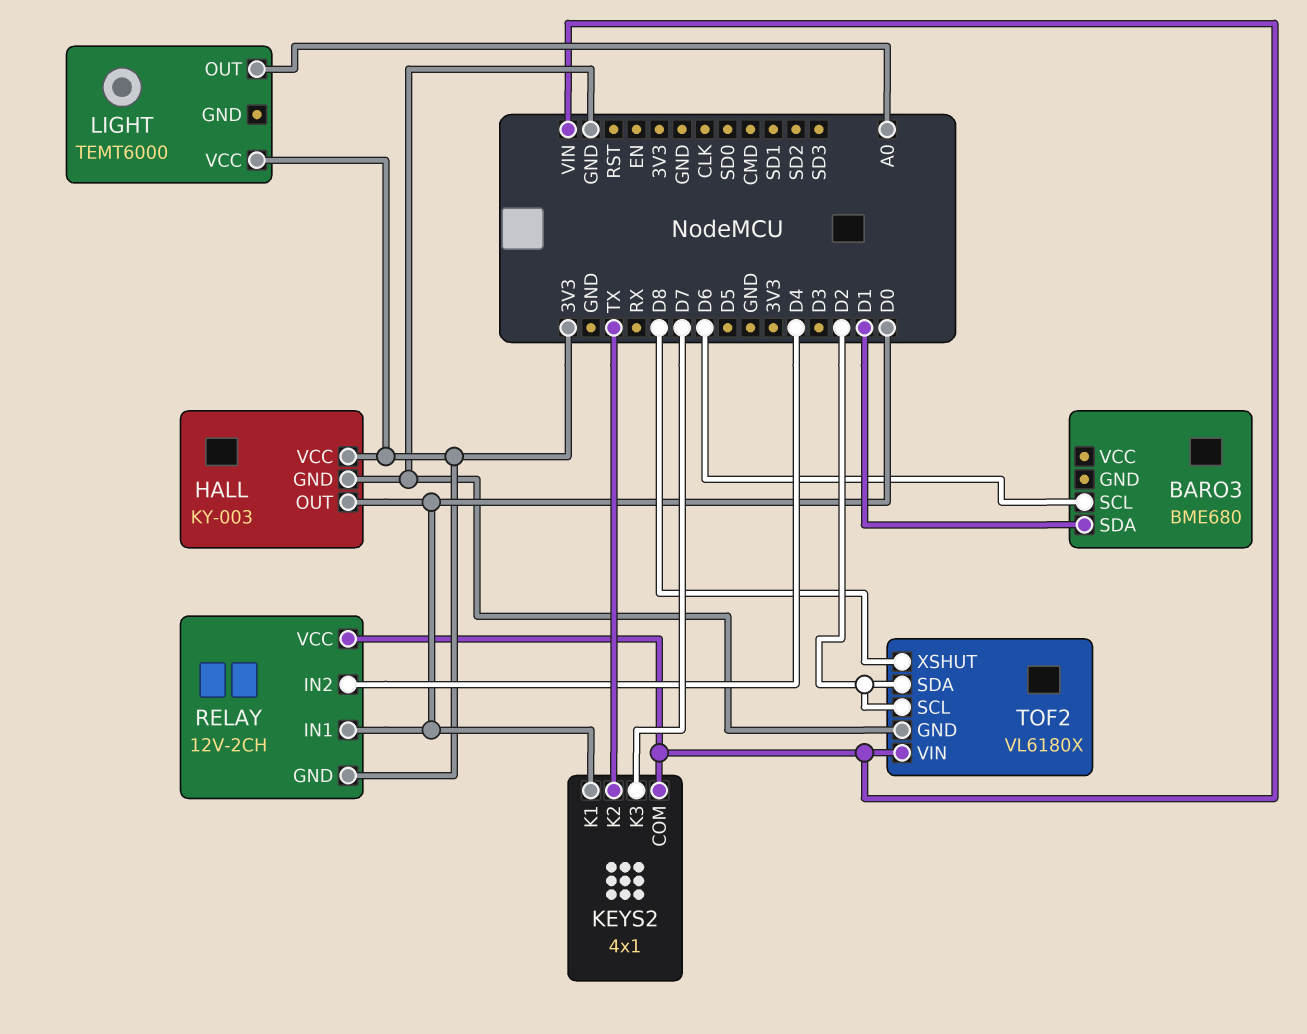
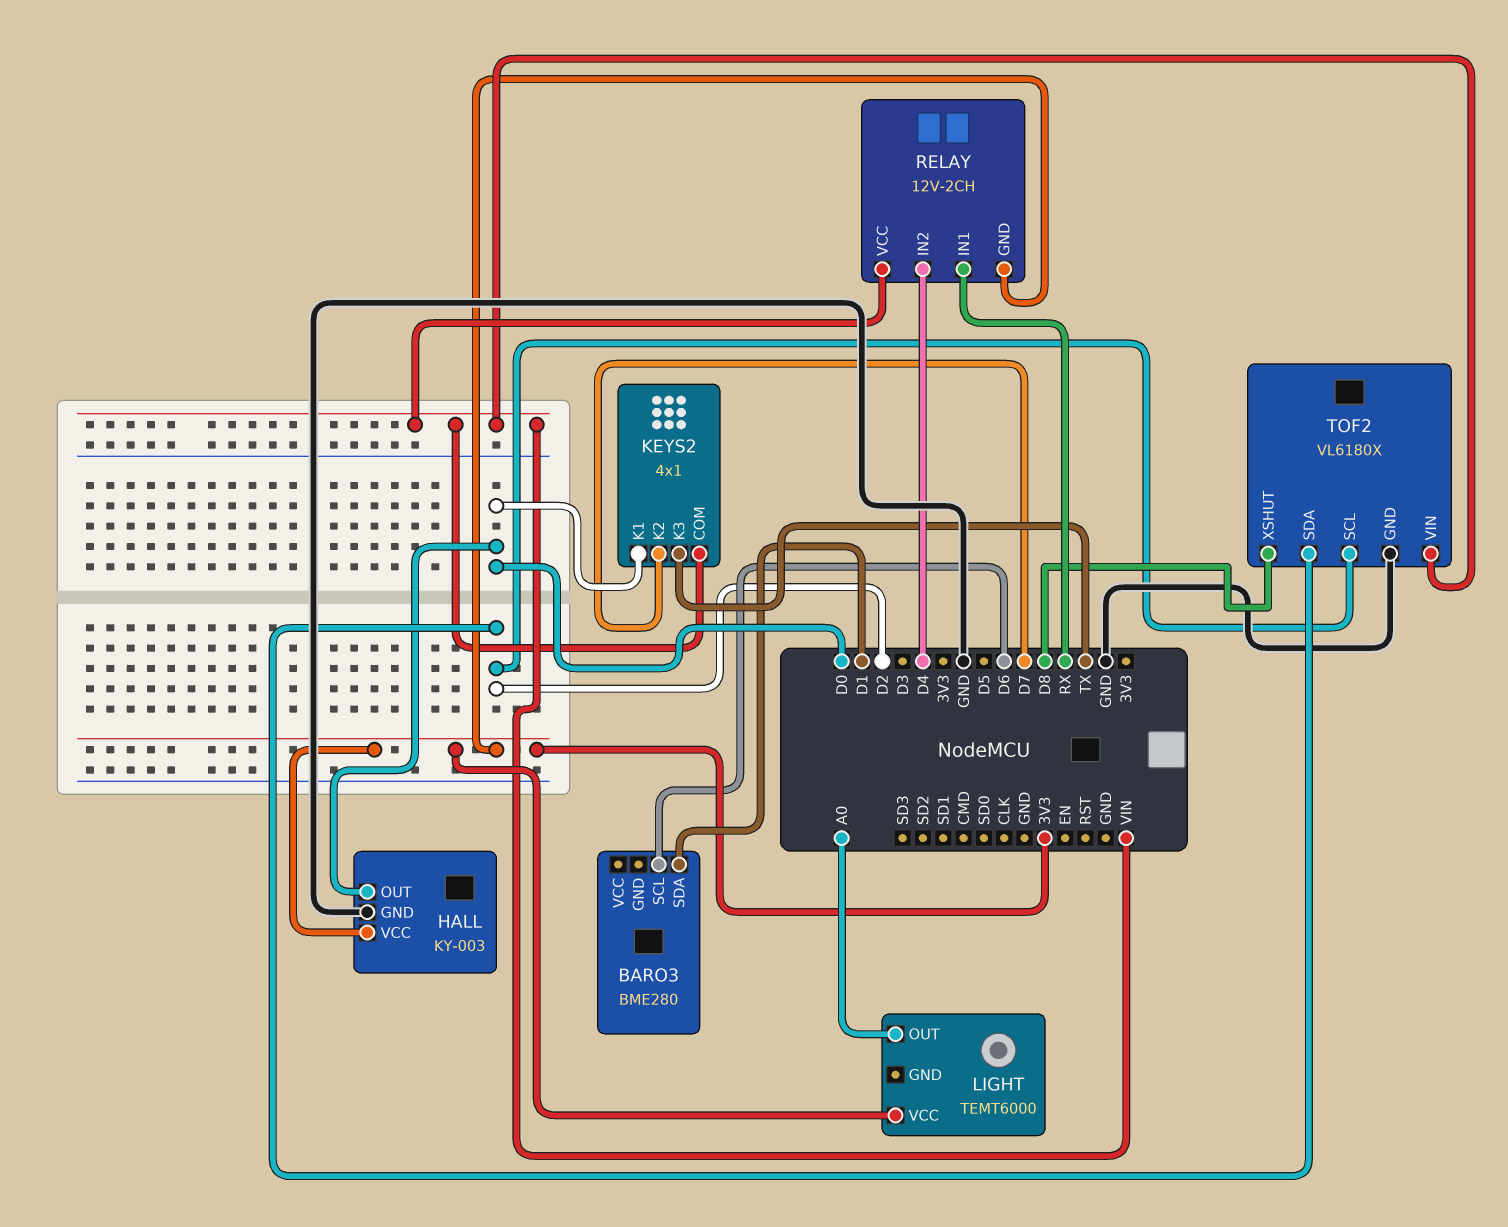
BARO3: BME680 -> BME280
KEYS2 pin K2: TX -> D7
KEYS2 pin K3: D7 -> TX
RELAY pin IN1: D0 -> RX

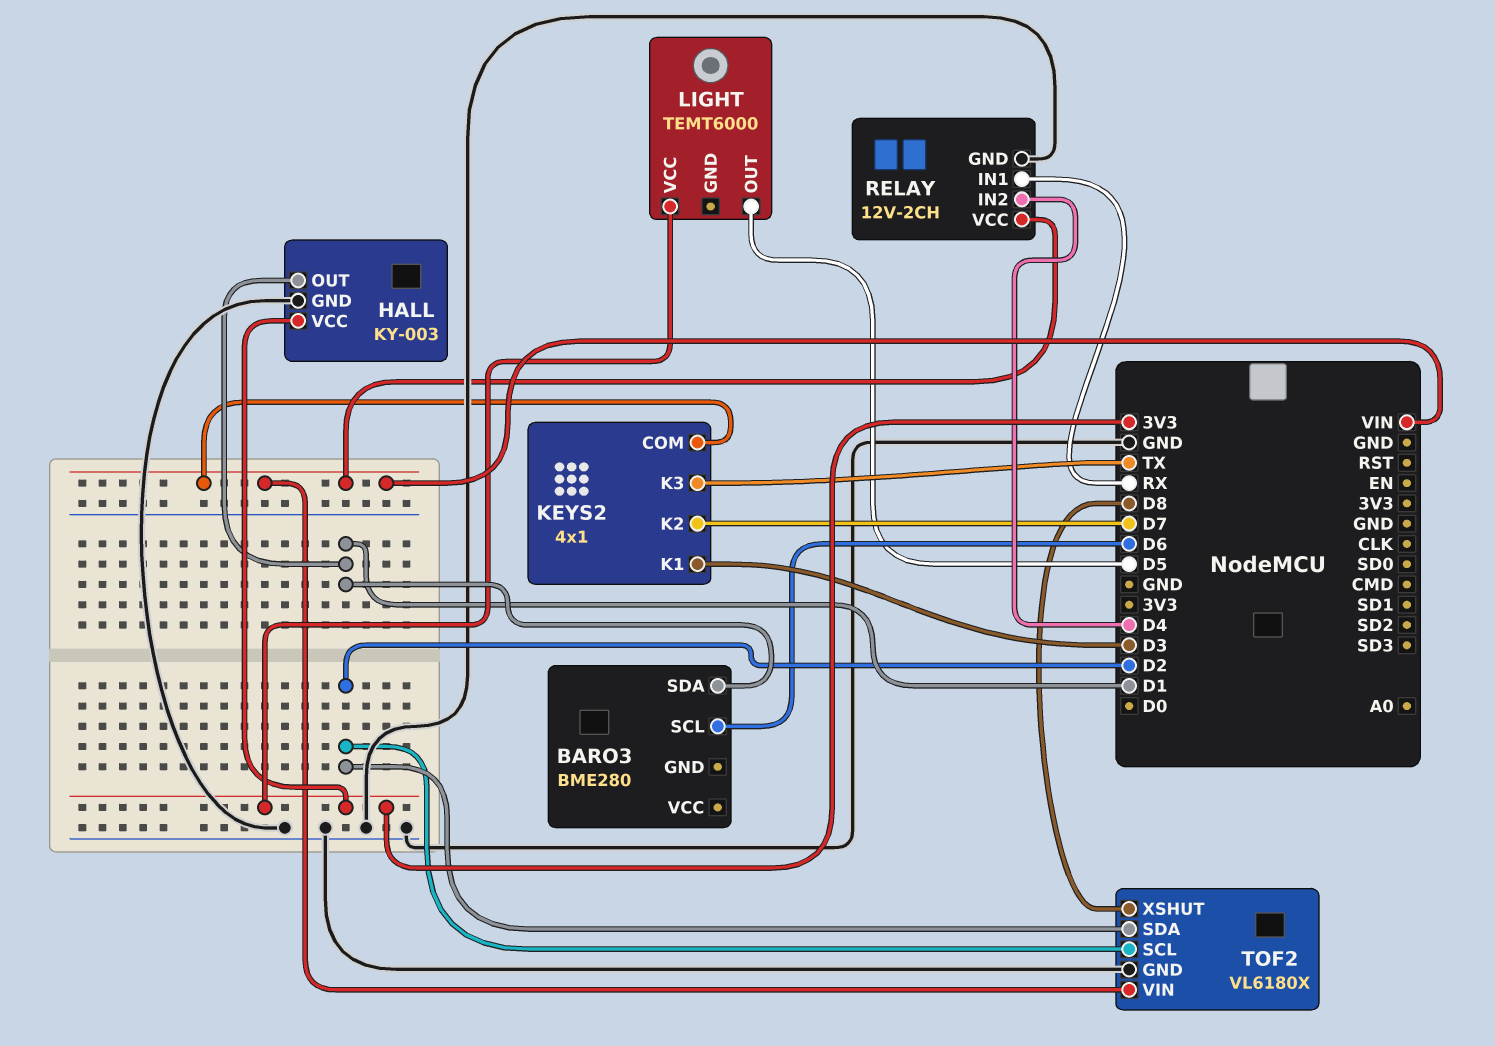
HALL pin OUT: D0 -> D1
KEYS2 pin K1: D0 -> D3
LIGHT pin OUT: A0 -> D5
RELAY pin GND: 3V3 -> GND

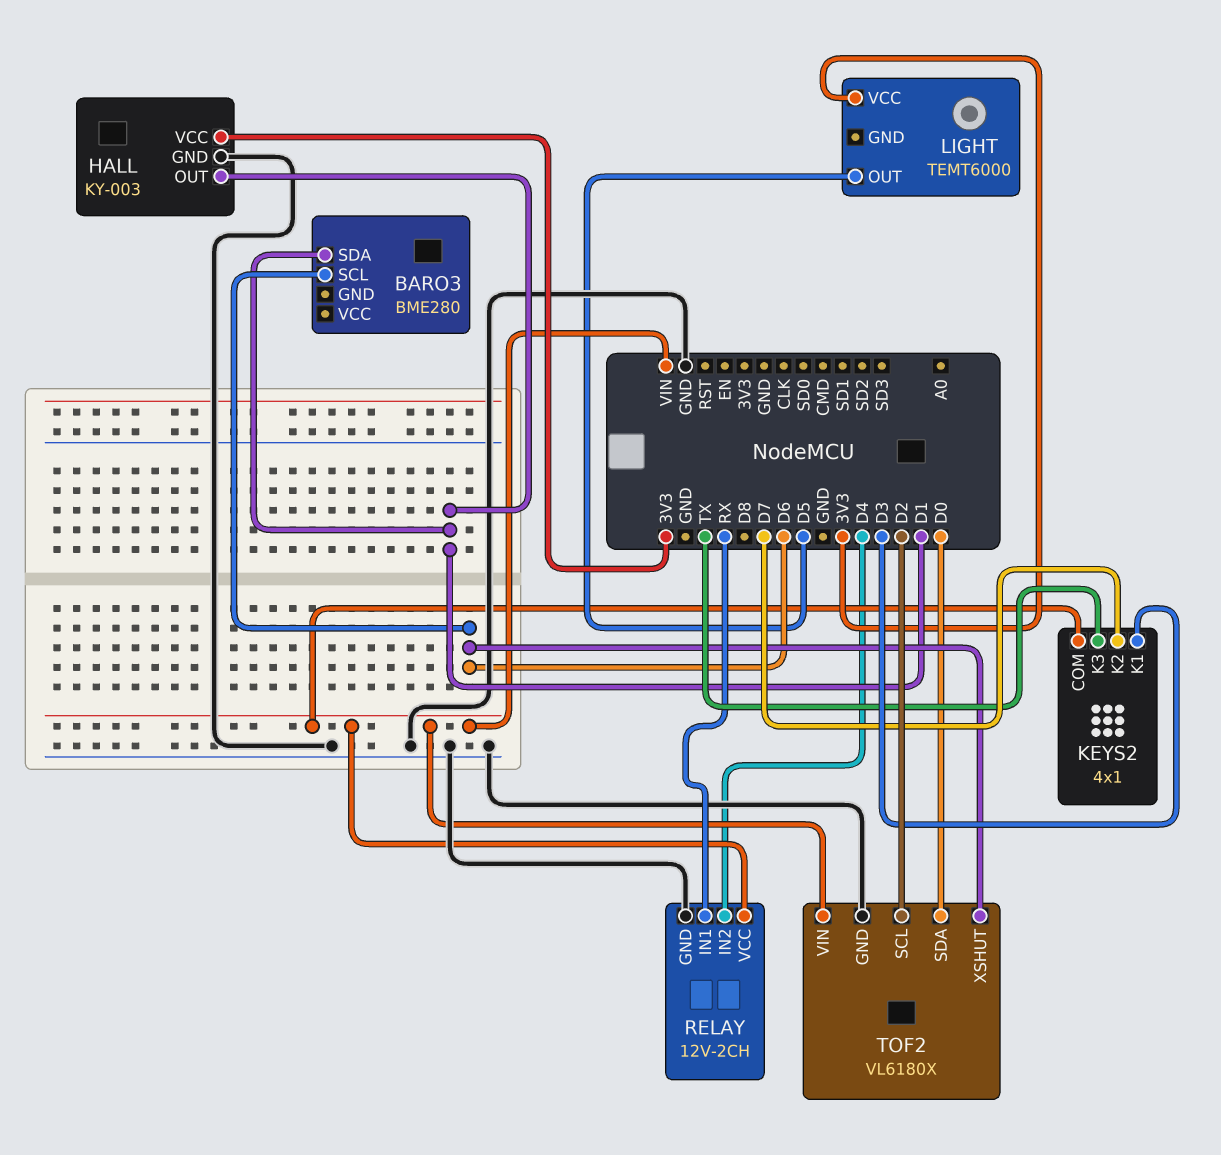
TOF2 pin SDA: D2 -> D0
TOF2 pin XSHUT: D8 -> D6

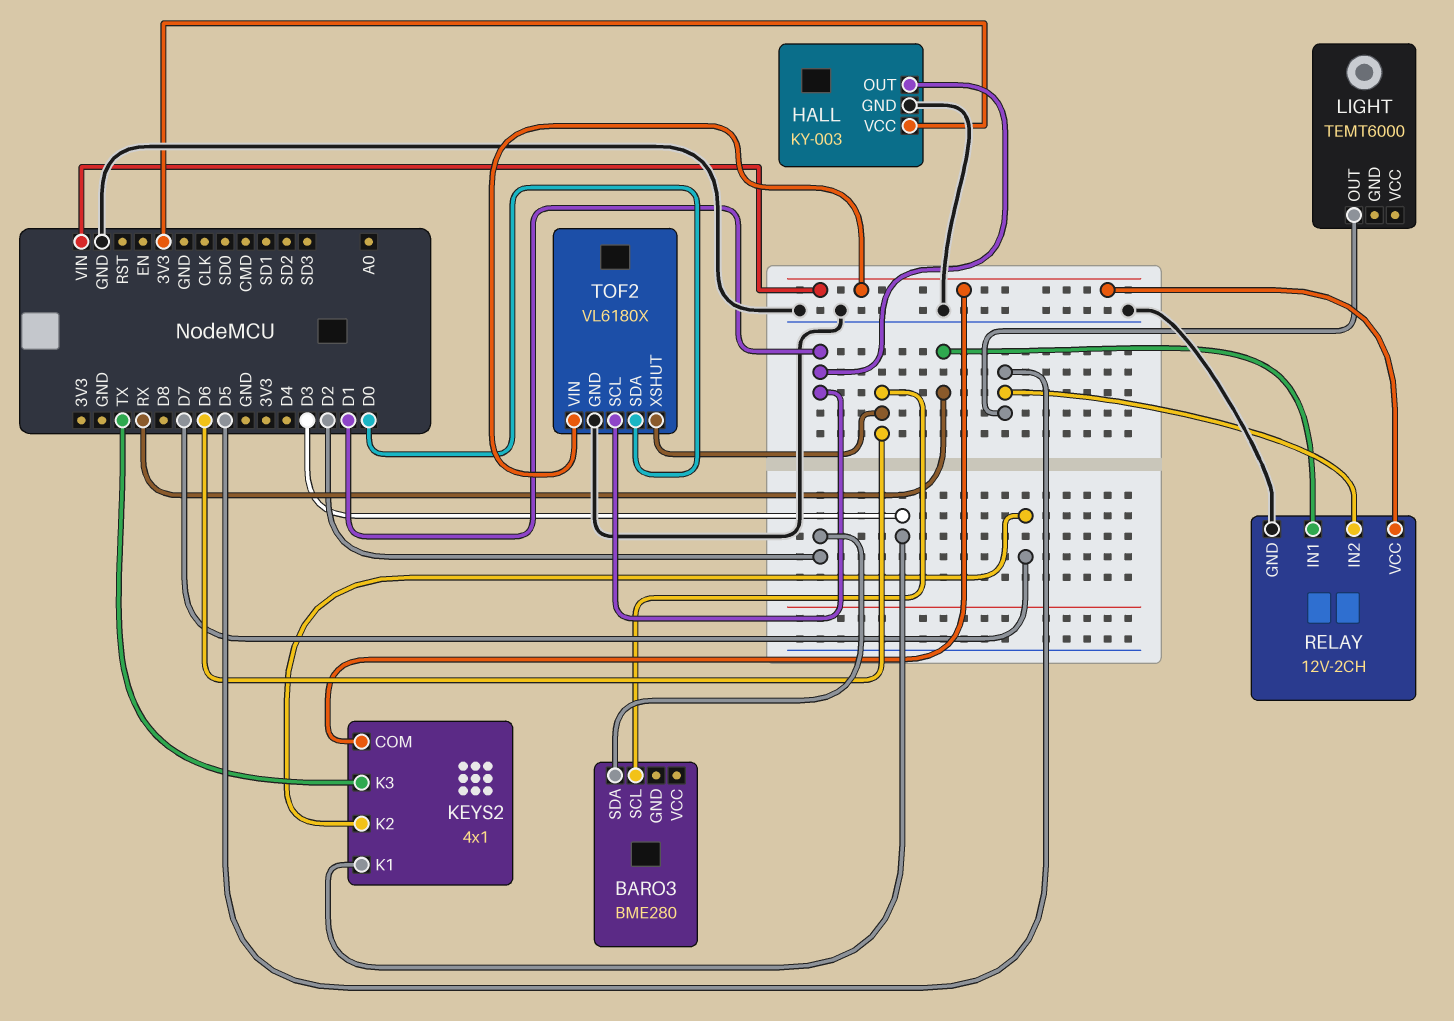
BARO3 pin SDA: D1 -> D2
LIGHT pin VCC: 3V3 -> none
RELAY pin IN2: D4 -> D5
TOF2 pin SCL: D2 -> D1

